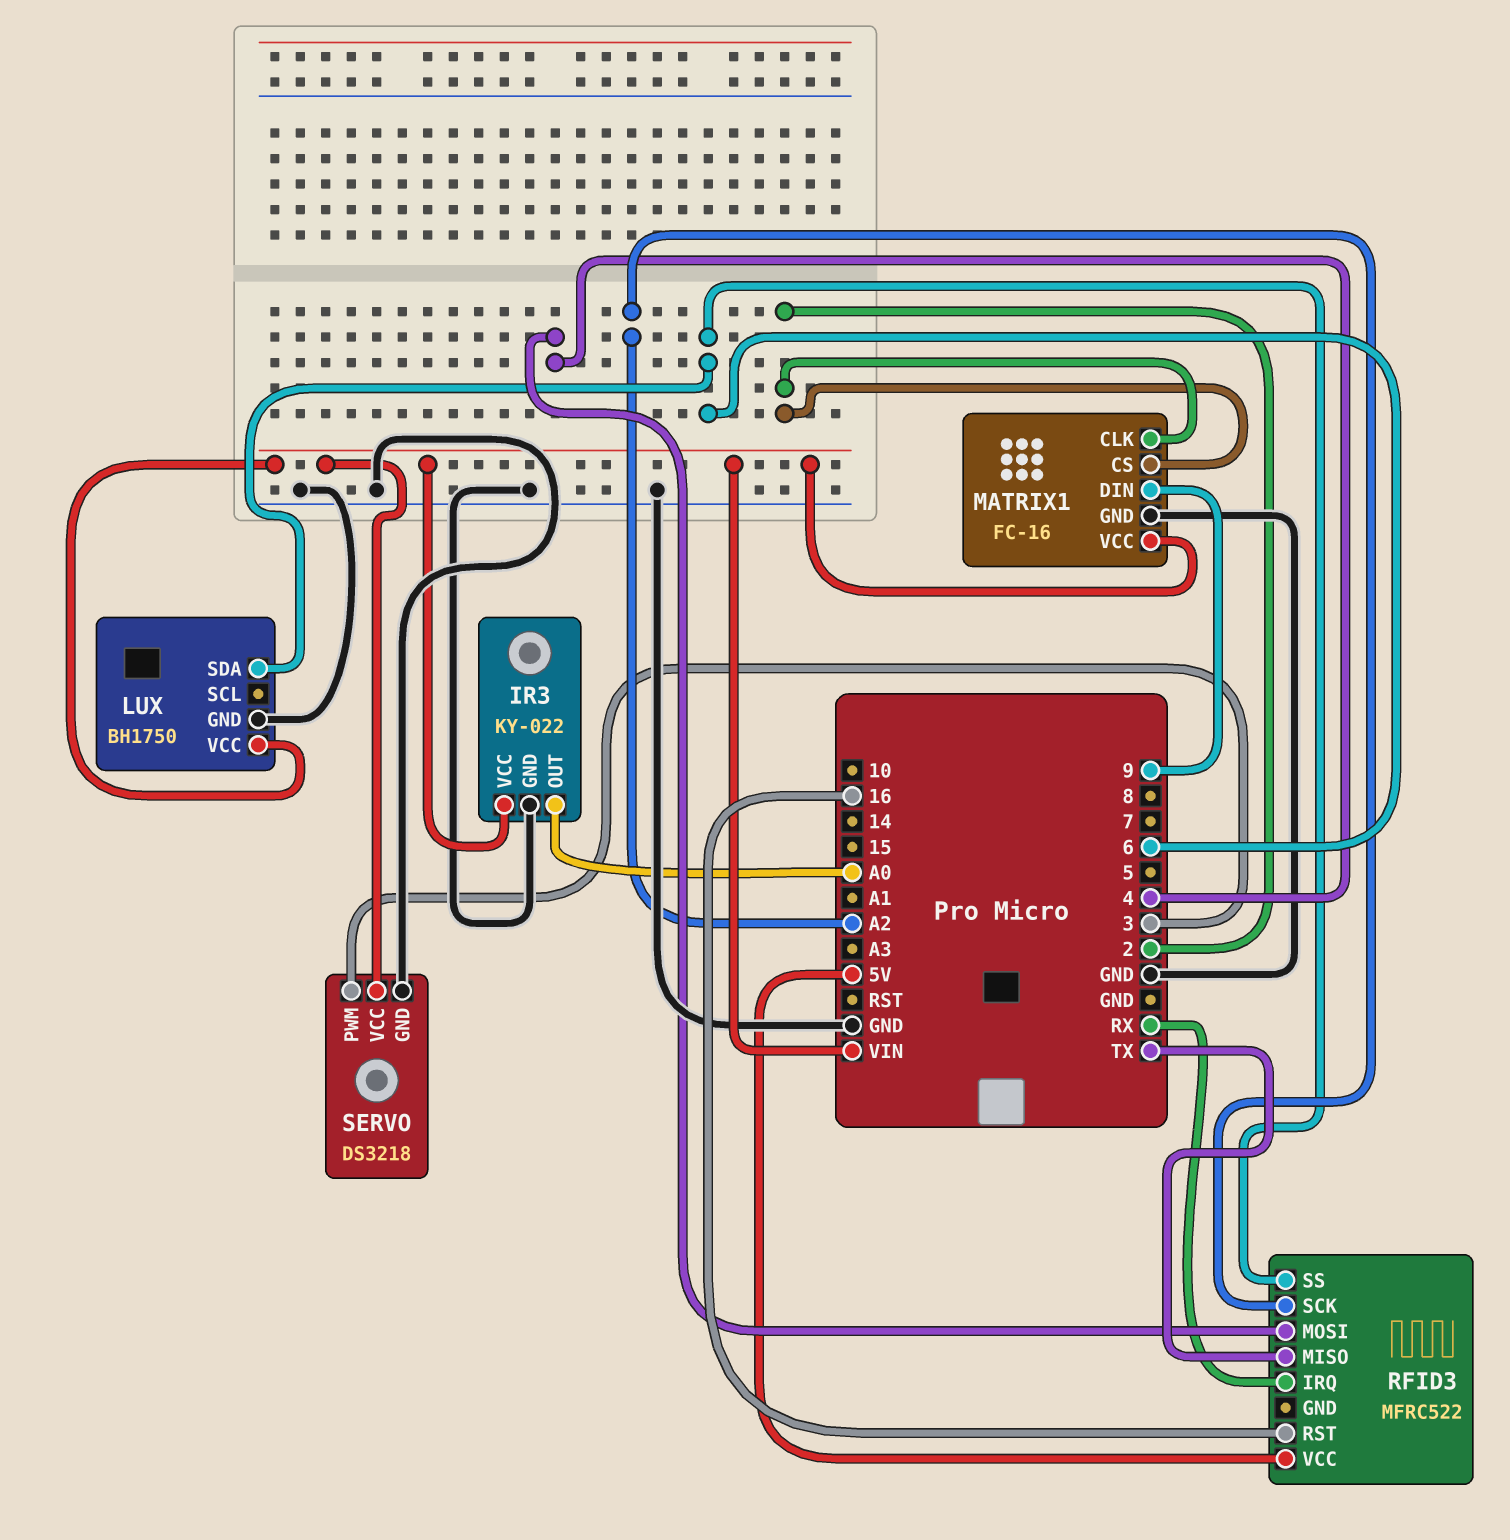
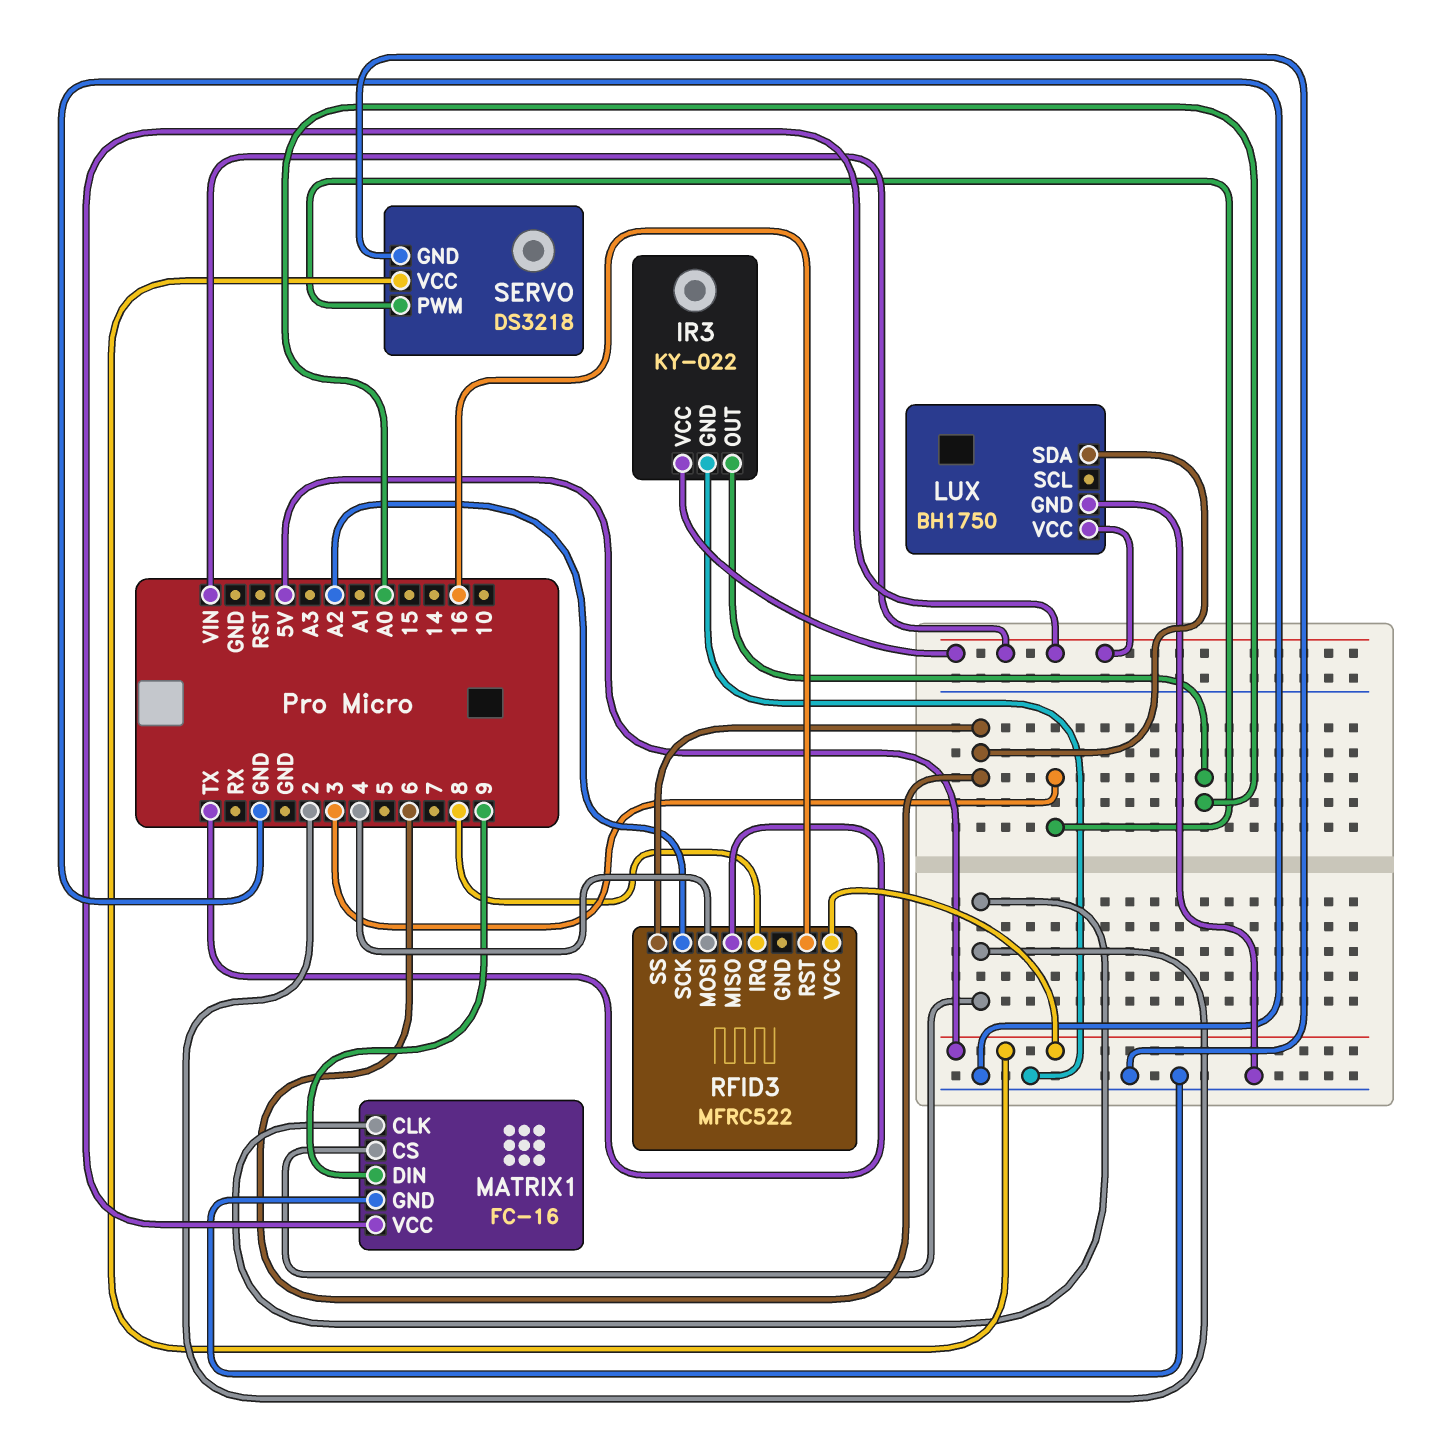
RFID3 pin IRQ: RX -> 8
SERVO pin VCC: VIN -> 5V

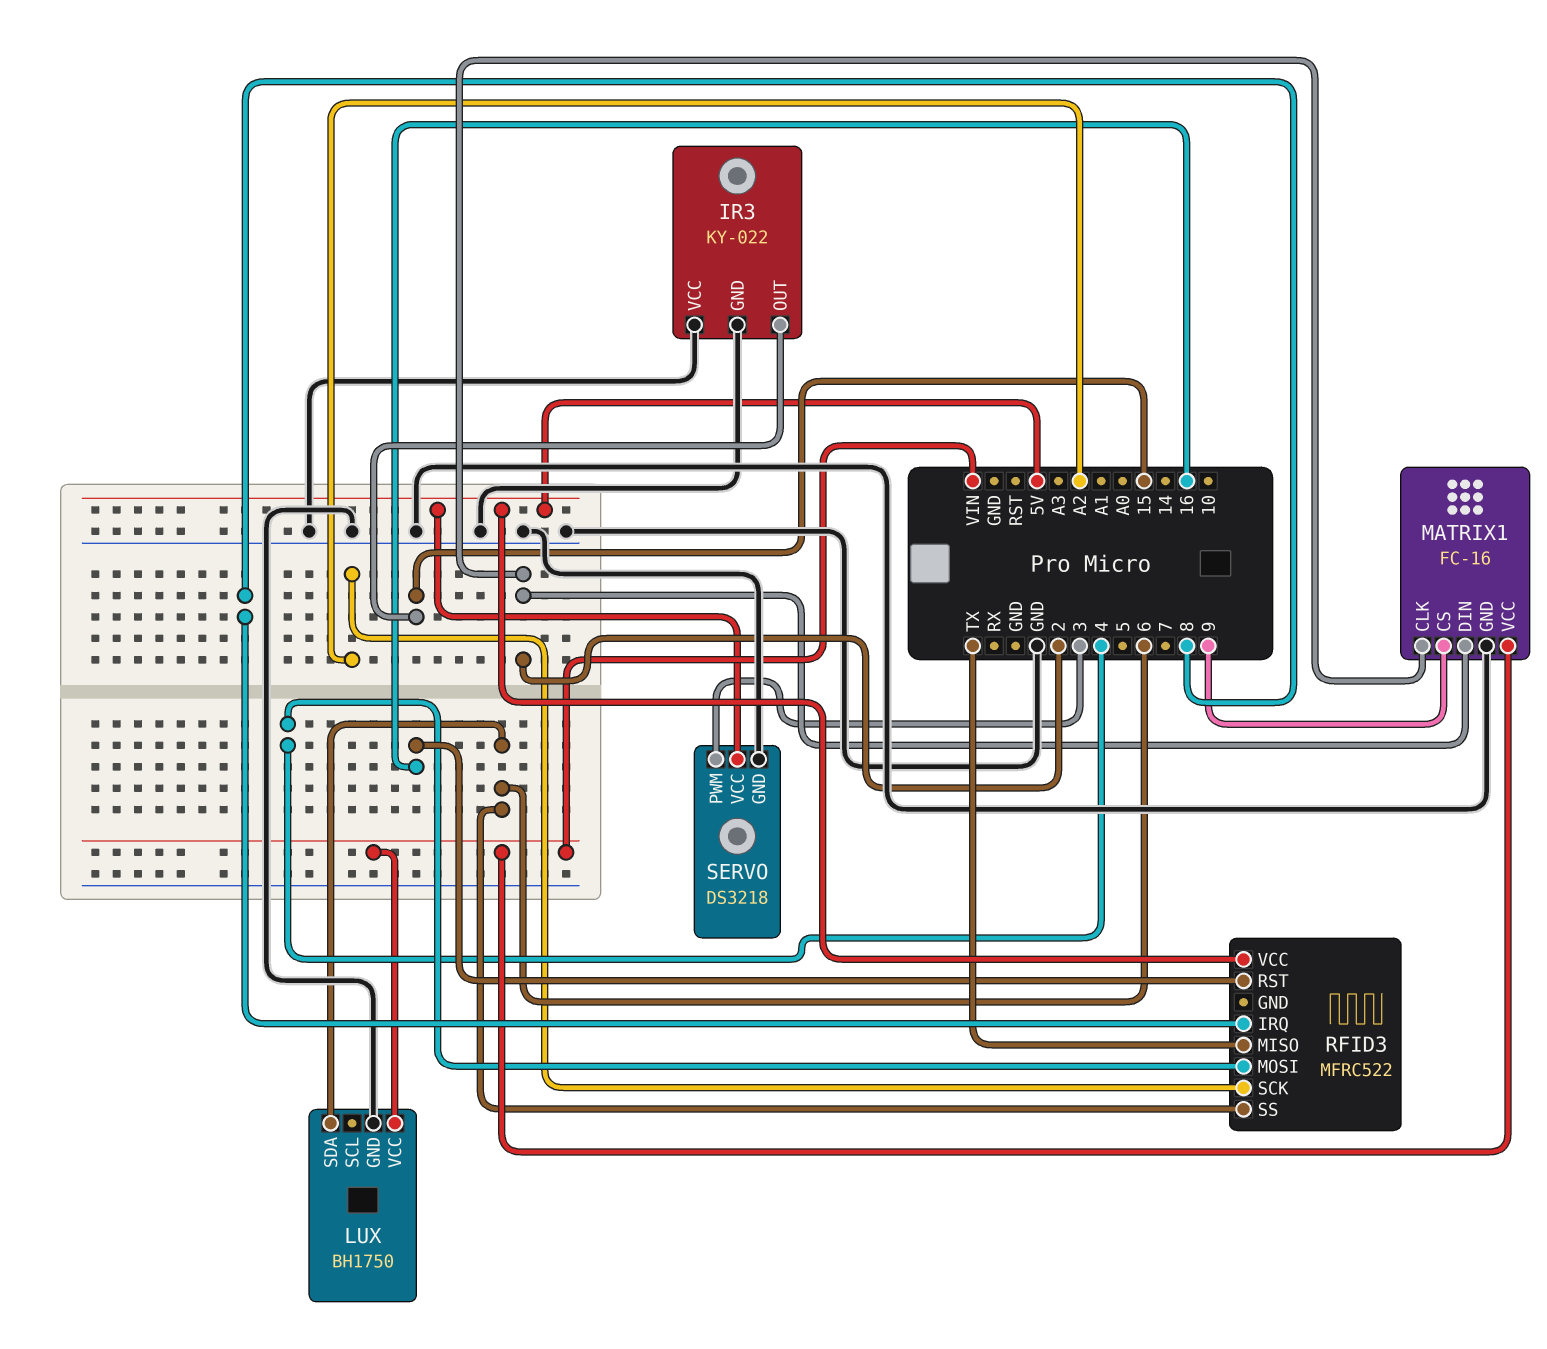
IR3 pin OUT: A0 -> 15
IR3 pin VCC: VIN -> GND
MATRIX1 pin CS: 2 -> 9
MATRIX1 pin DIN: 9 -> 2

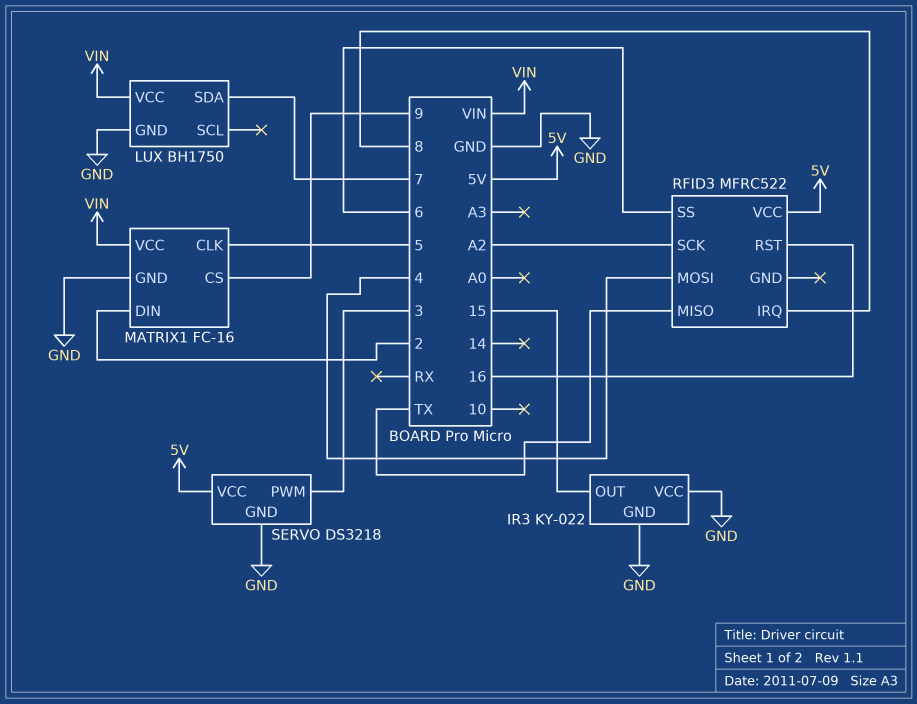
LUX pin SDA: 6 -> 7
MATRIX1 pin CLK: 2 -> 5

